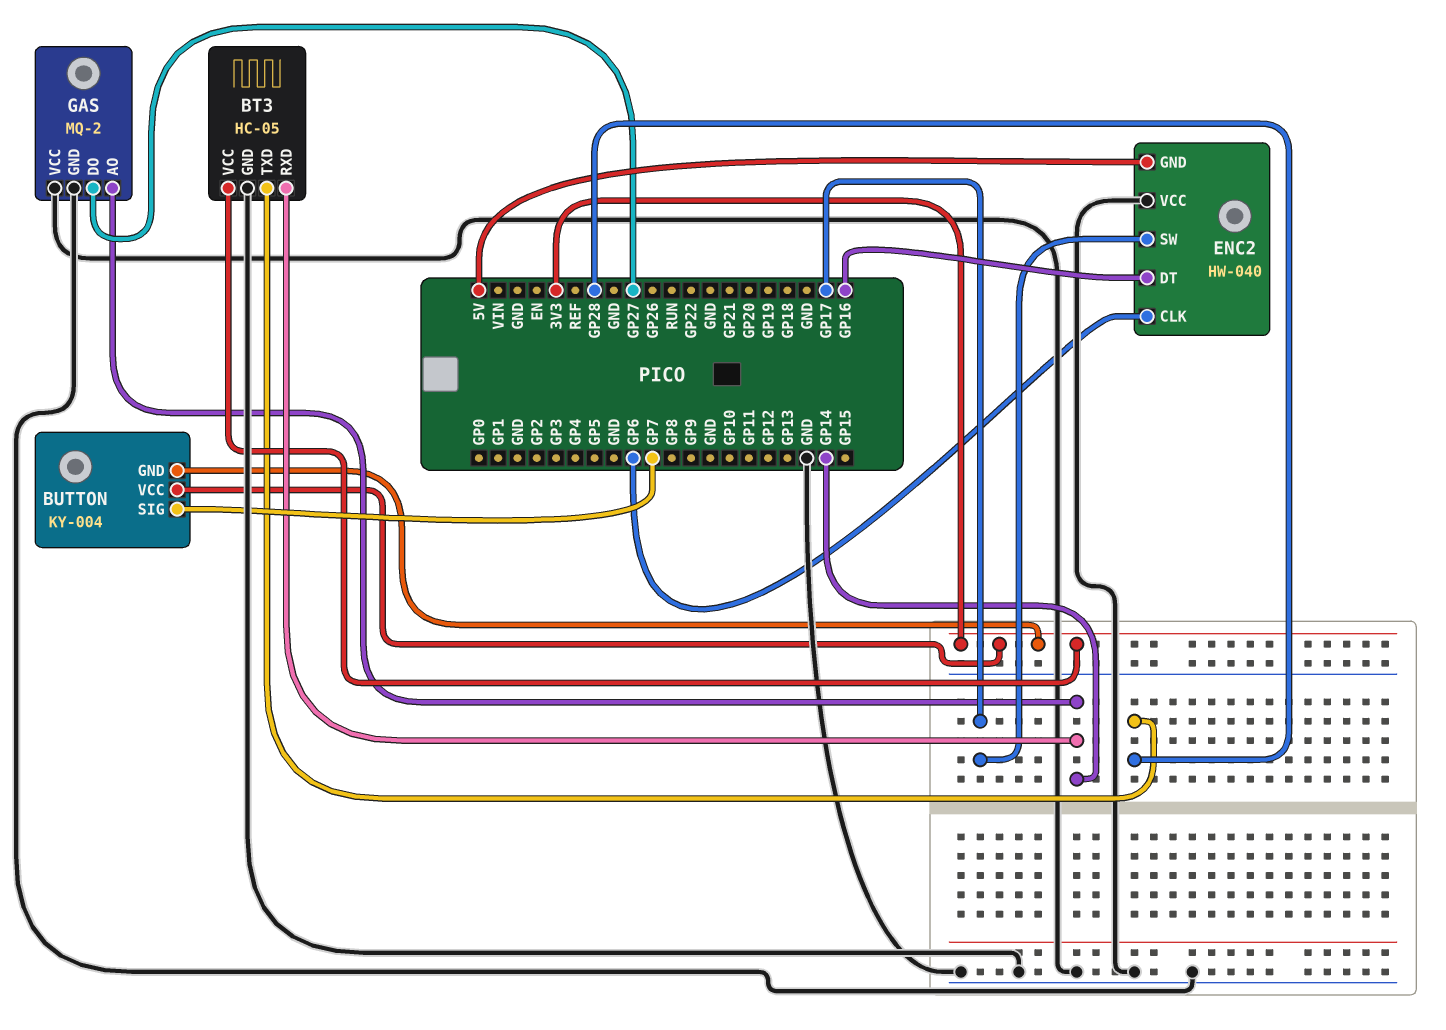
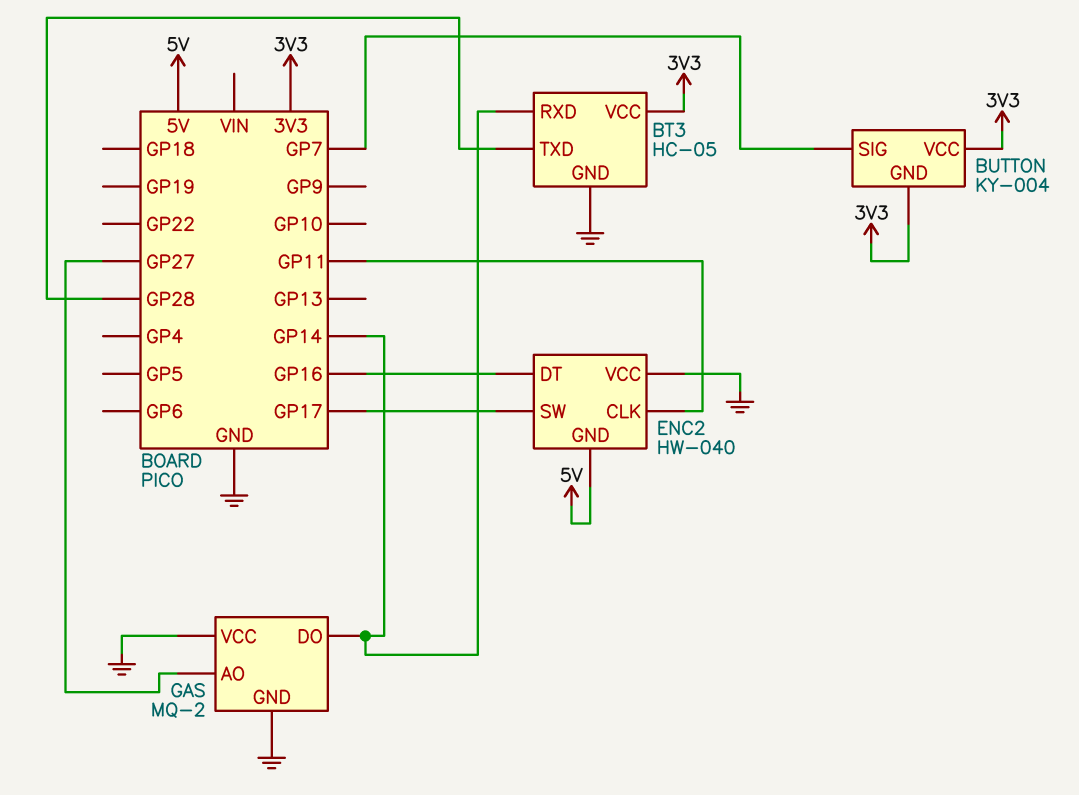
ENC2 pin CLK: GP6 -> GP11
GAS pin AO: GP14 -> GP27
GAS pin DO: GP27 -> GP14

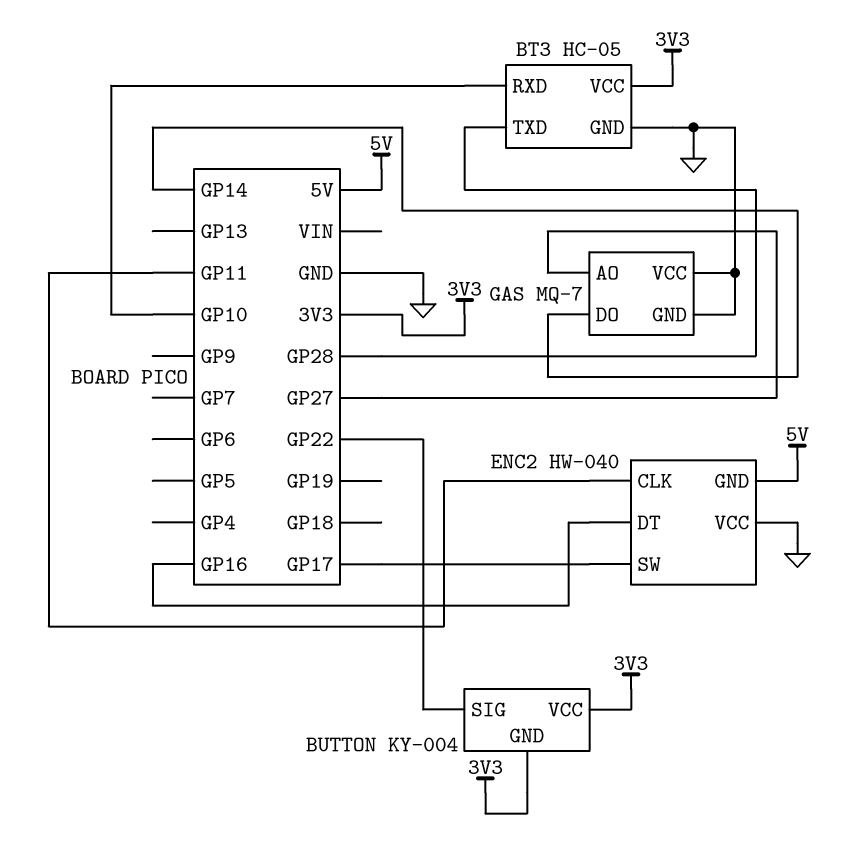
BT3 pin RXD: GP14 -> GP10
BUTTON pin SIG: GP7 -> GP22
GAS: MQ-2 -> MQ-7

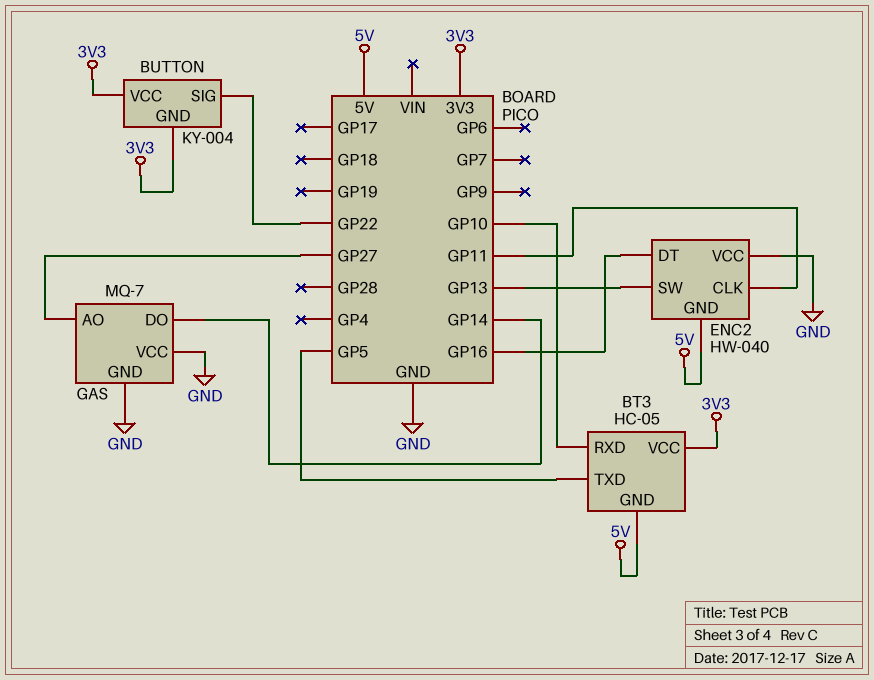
BT3 pin GND: GND -> 5V
BT3 pin TXD: GP28 -> GP5
ENC2 pin SW: GP17 -> GP13

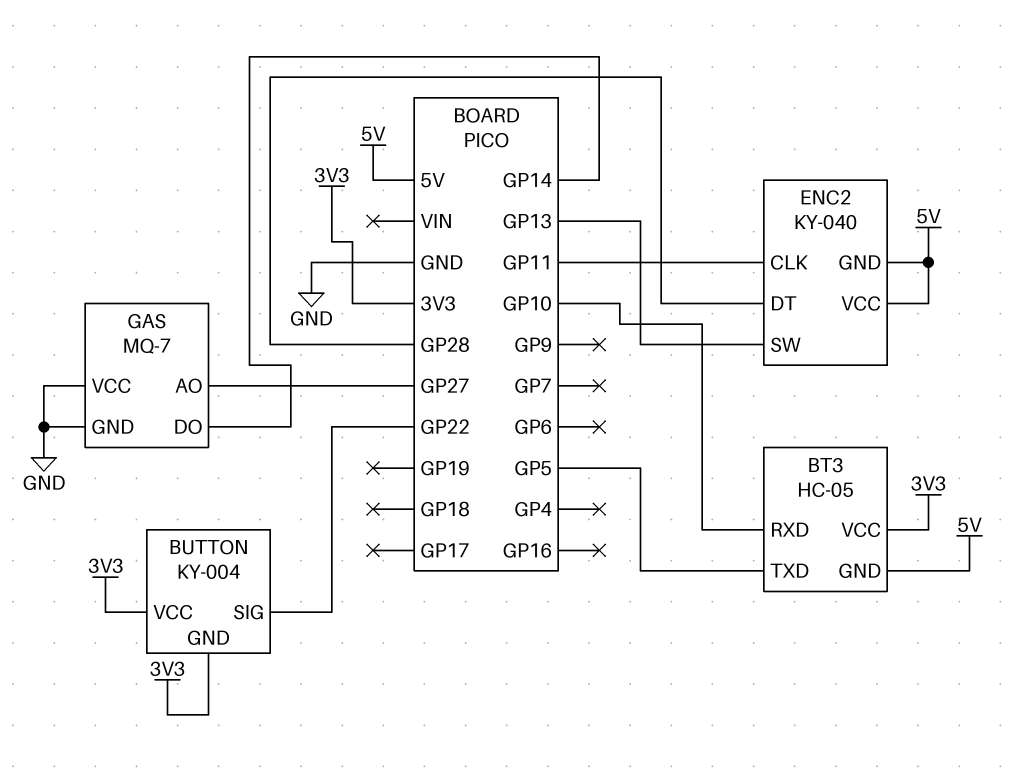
ENC2: HW-040 -> KY-040
ENC2 pin DT: GP16 -> GP28
ENC2 pin VCC: GND -> 5V

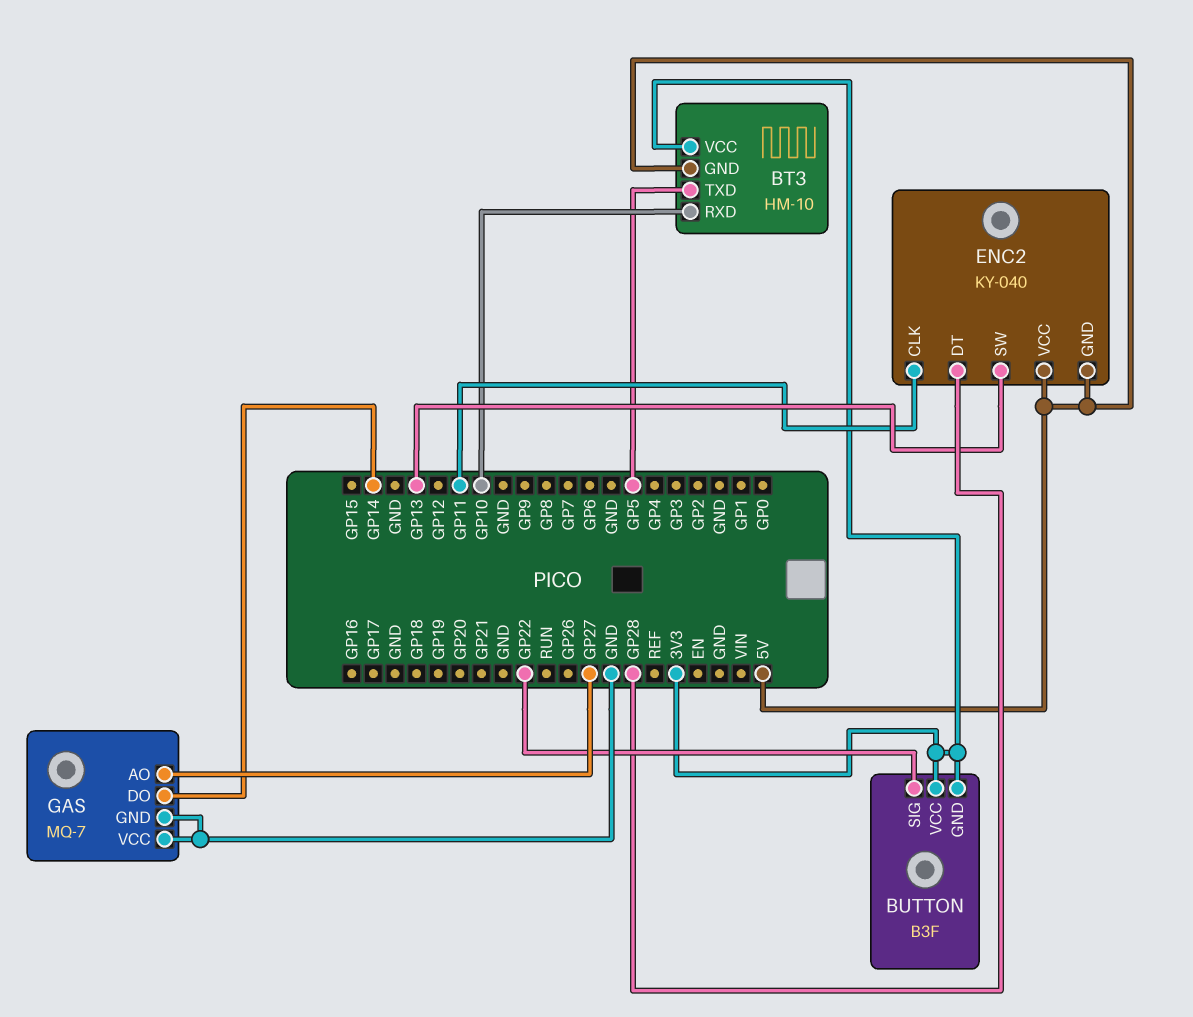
BT3: HC-05 -> HM-10
BUTTON: KY-004 -> B3F

